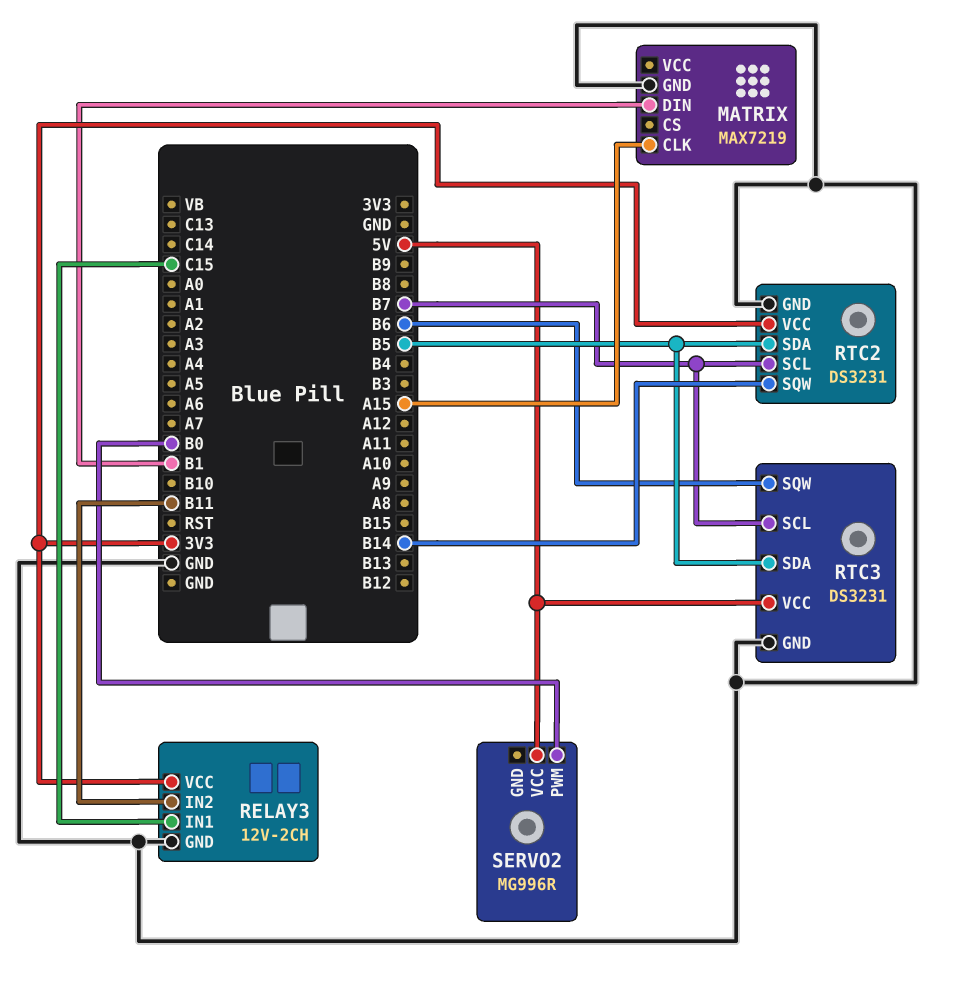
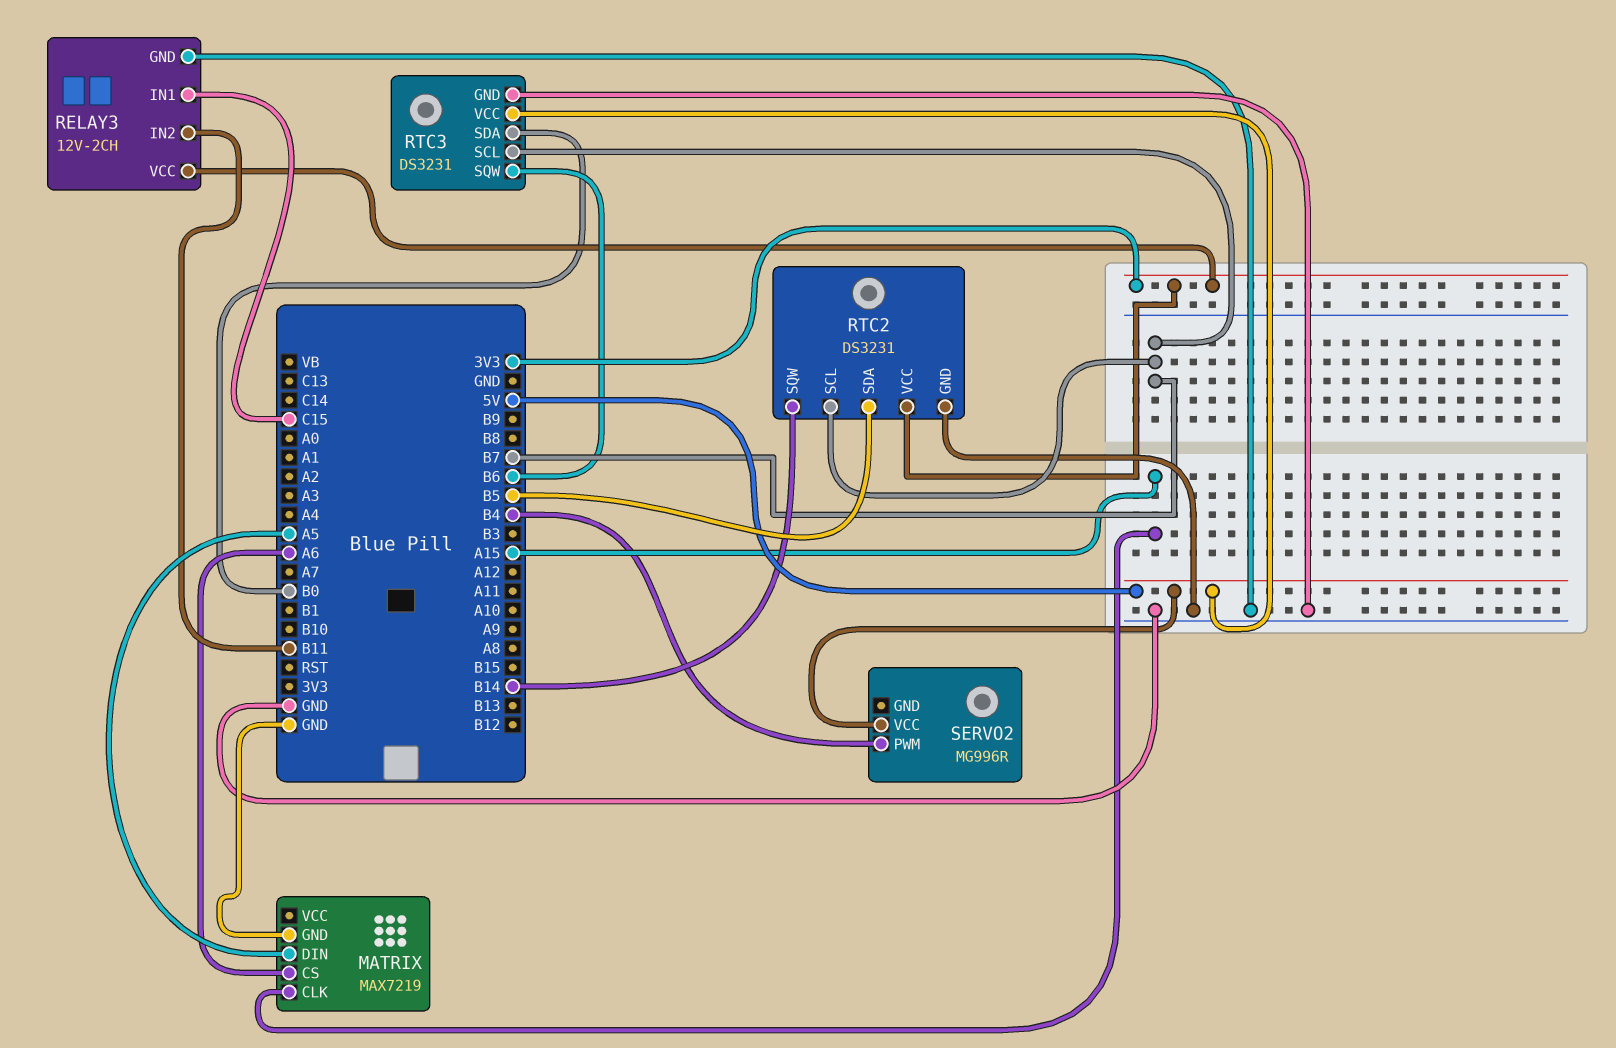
MATRIX pin CS: none -> A6
MATRIX pin DIN: B1 -> A5
RTC3 pin SDA: B5 -> B0
SERVO2 pin PWM: B0 -> B4

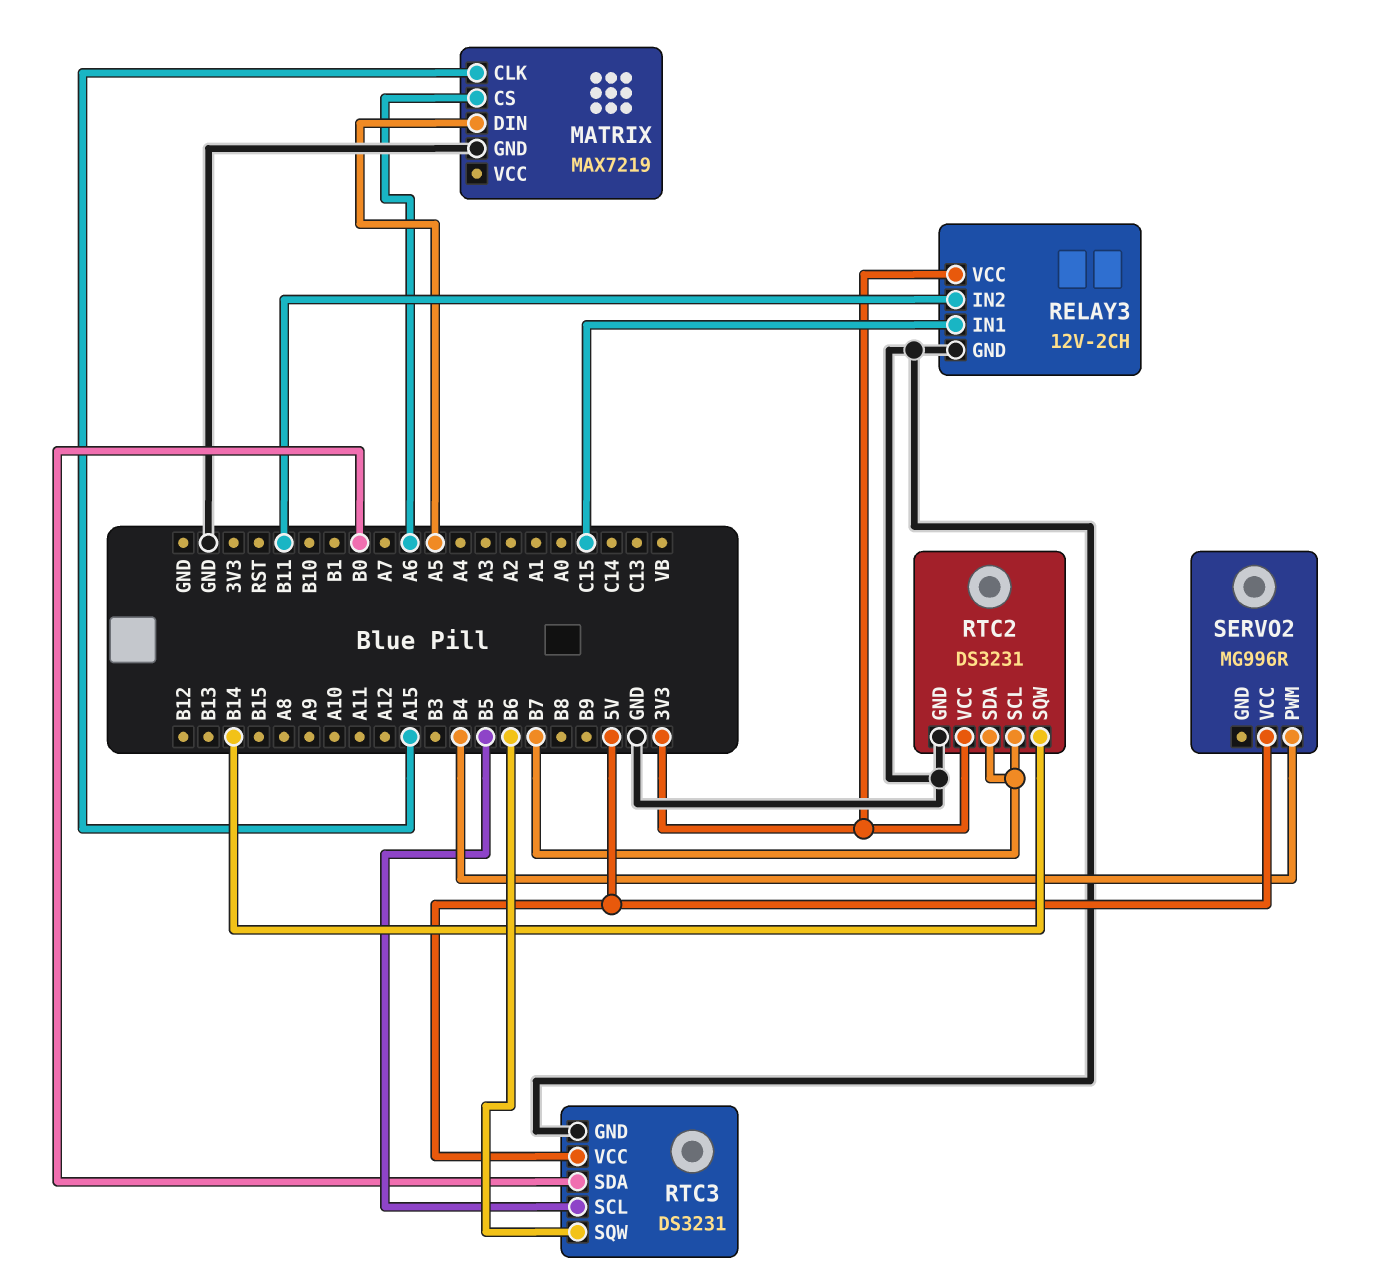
RTC2 pin SDA: B5 -> B7
RTC3 pin SCL: B7 -> B5

